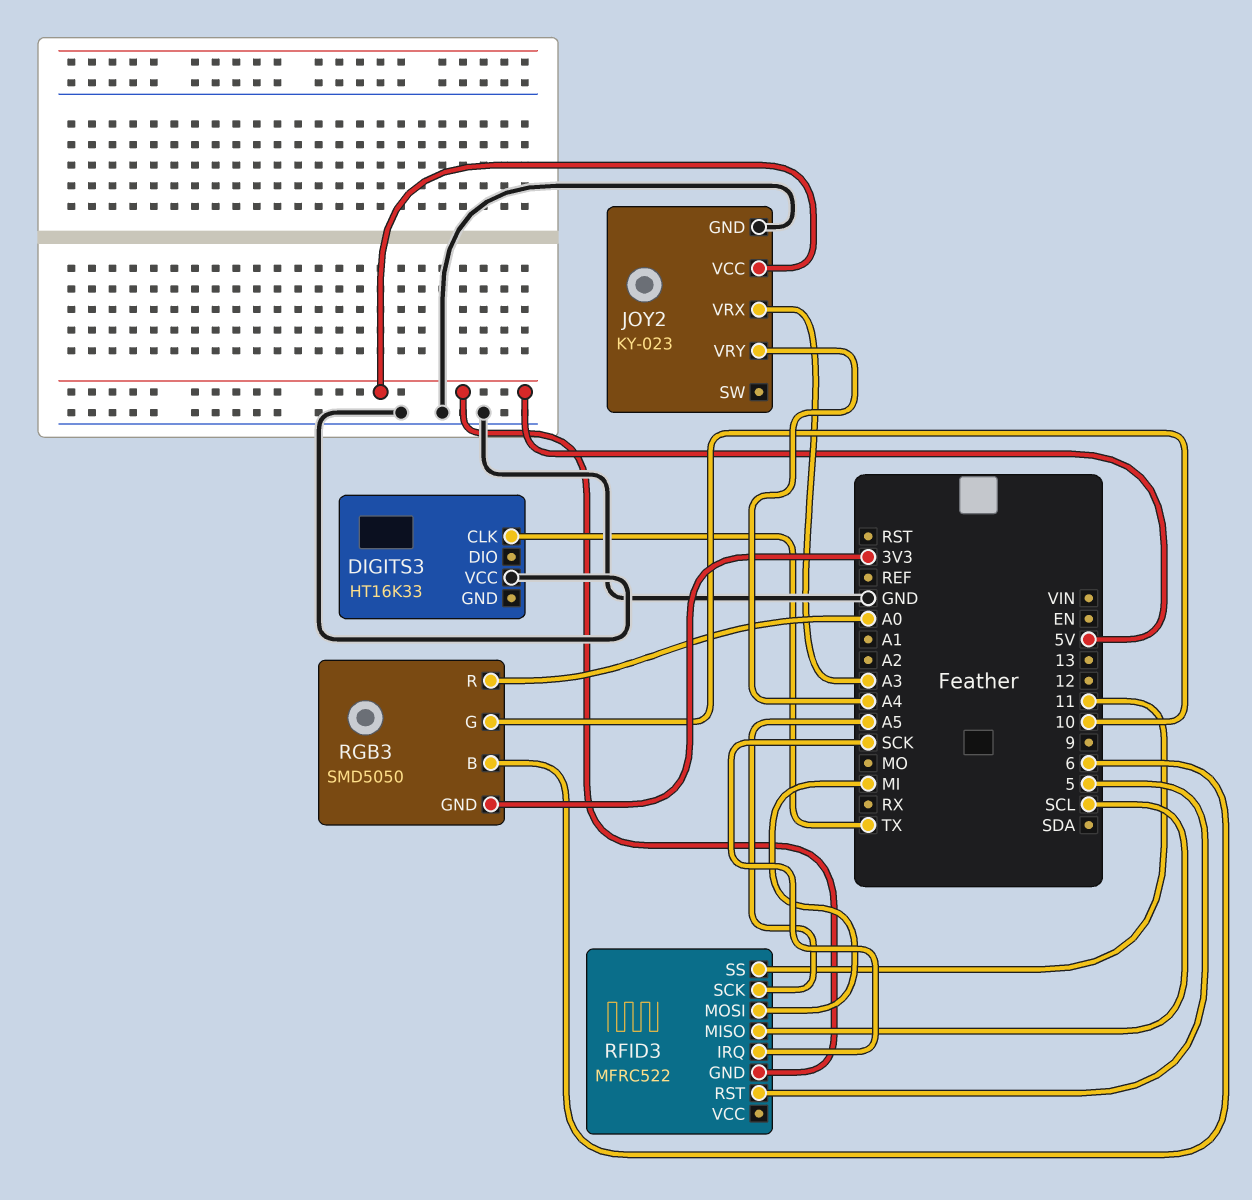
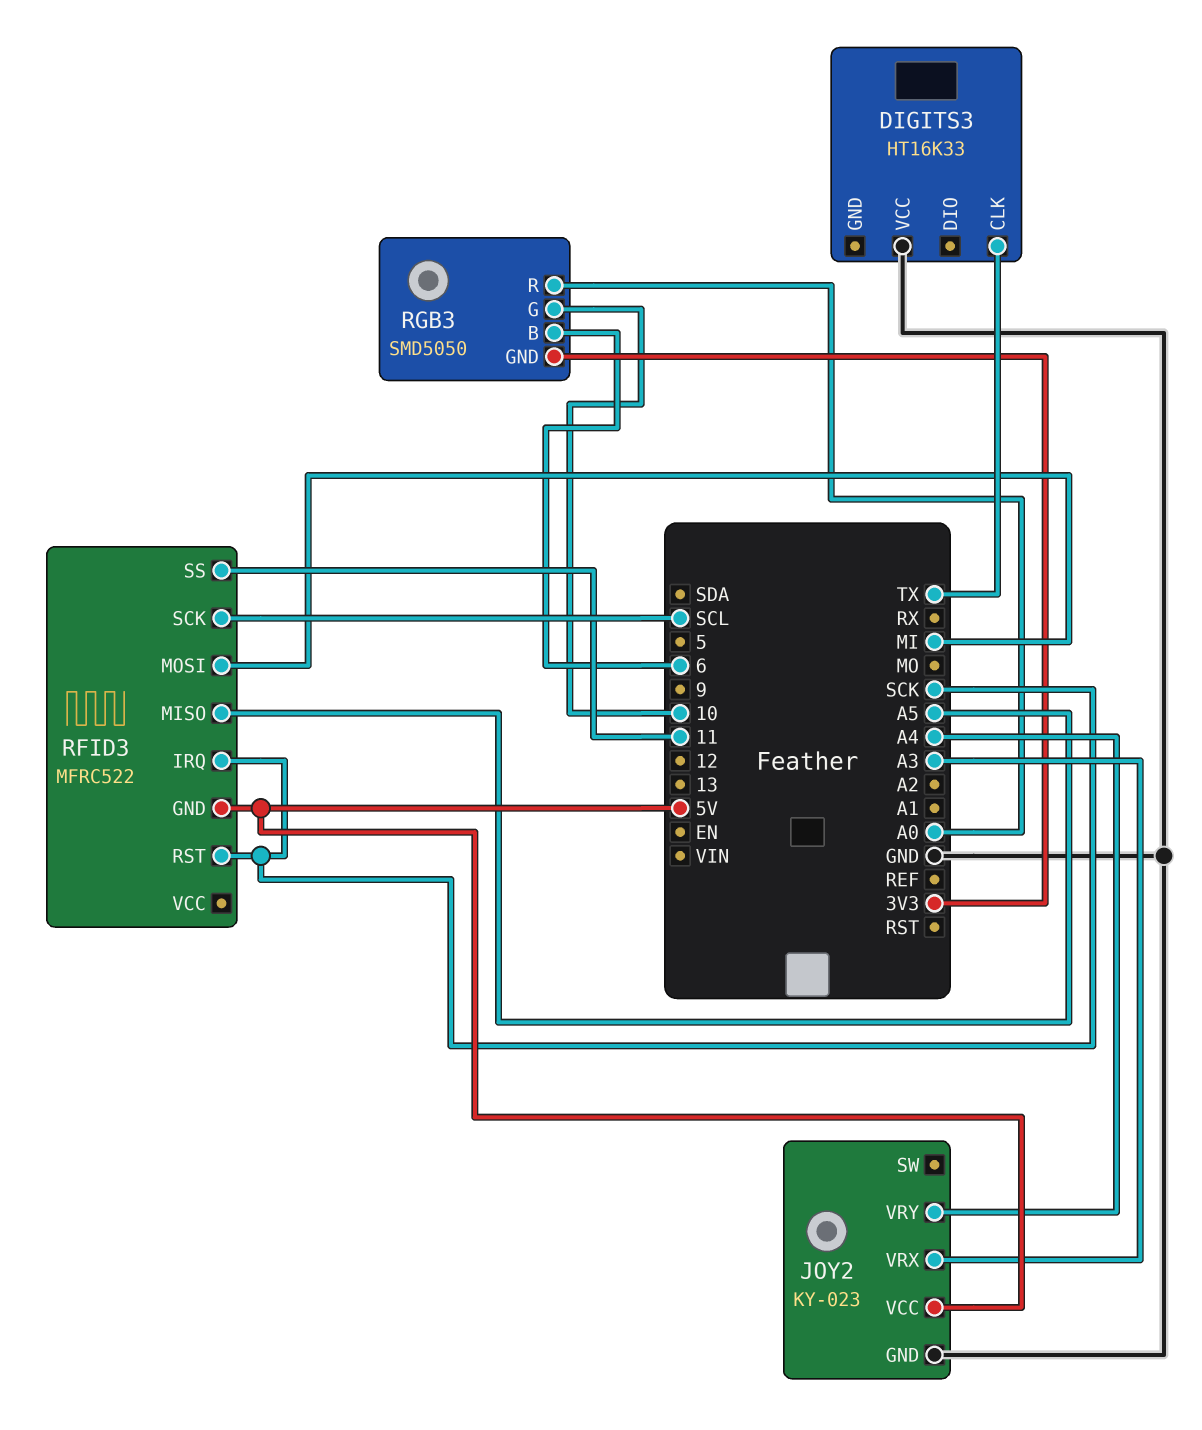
RFID3 pin MISO: SCL -> A5
RFID3 pin RST: 5 -> SCK
RFID3 pin SCK: A5 -> SCL

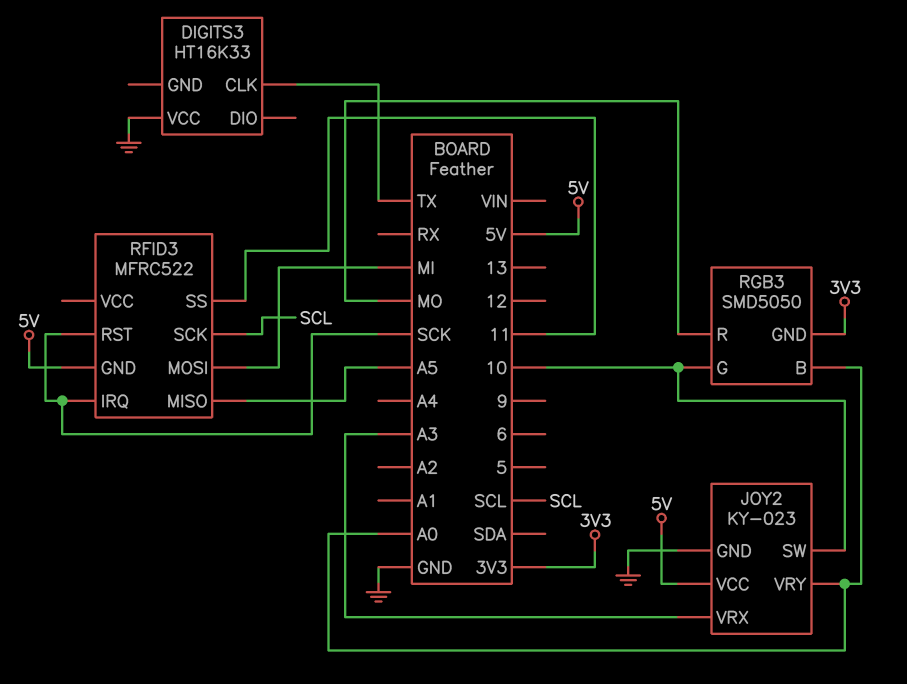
JOY2 pin SW: none -> 10
JOY2 pin VRY: A4 -> A0
RGB3 pin B: 6 -> A0
RGB3 pin R: A0 -> MO

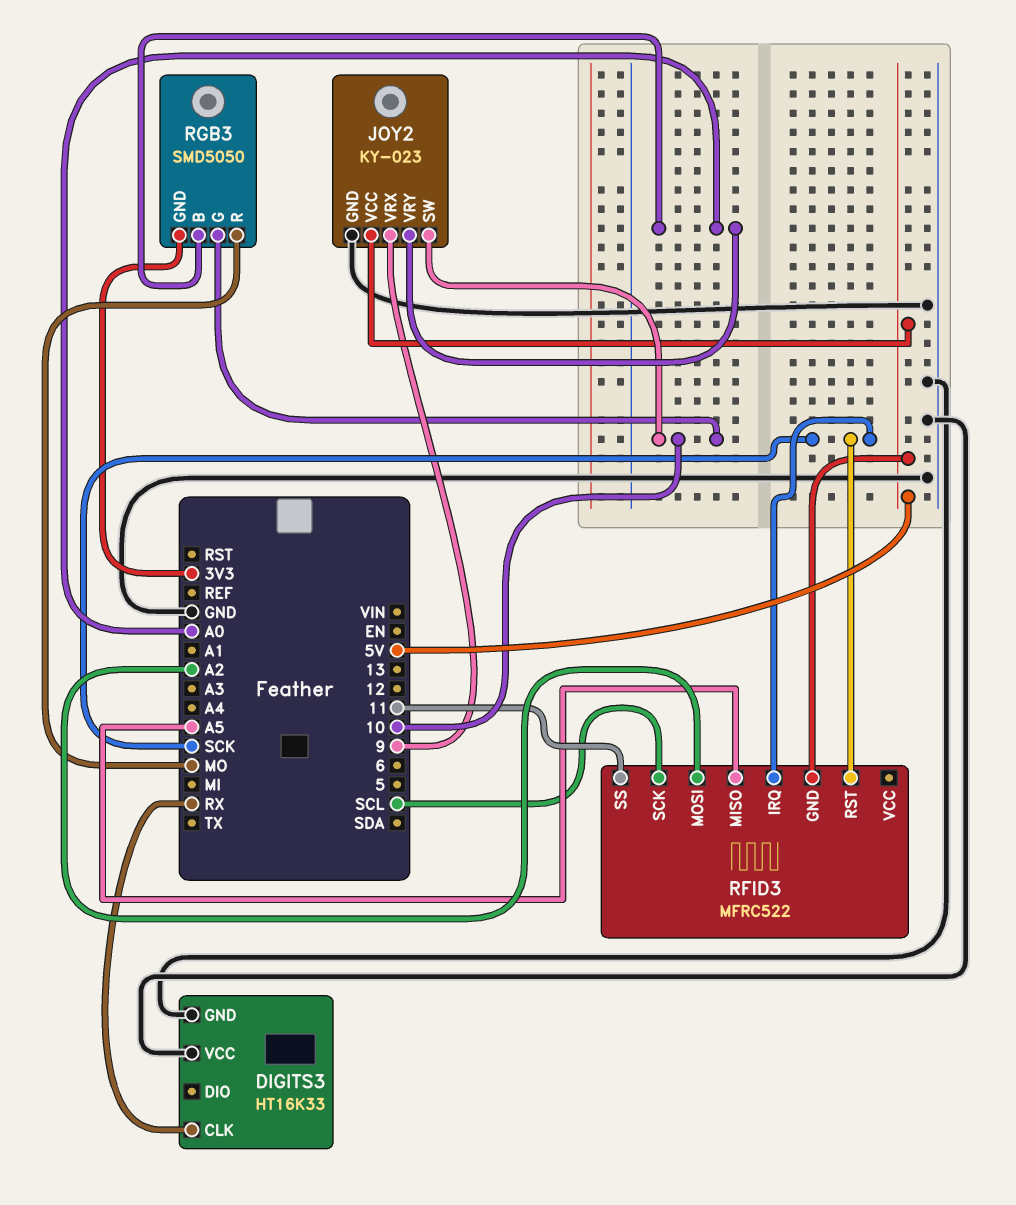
DIGITS3 pin CLK: TX -> RX
DIGITS3 pin GND: none -> GND
JOY2 pin VRX: A3 -> 9
RFID3 pin MOSI: MI -> A2

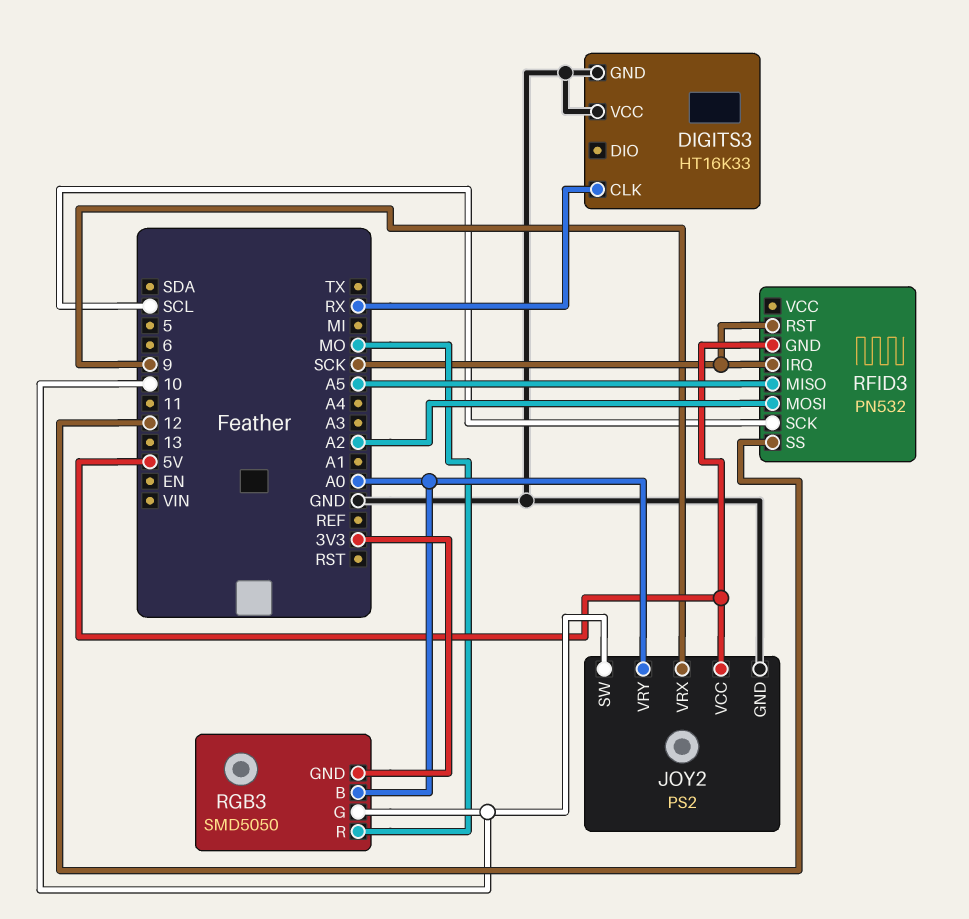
JOY2: KY-023 -> PS2
RFID3: MFRC522 -> PN532
RFID3 pin SS: 11 -> 12

